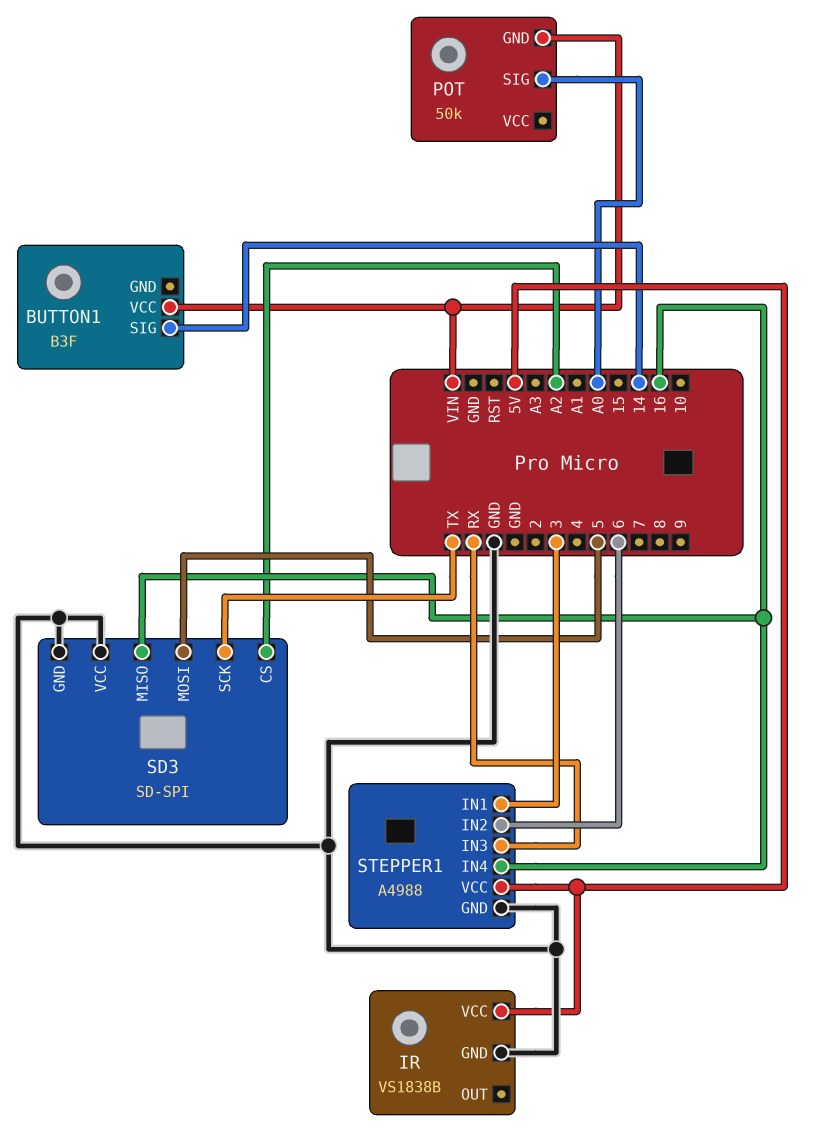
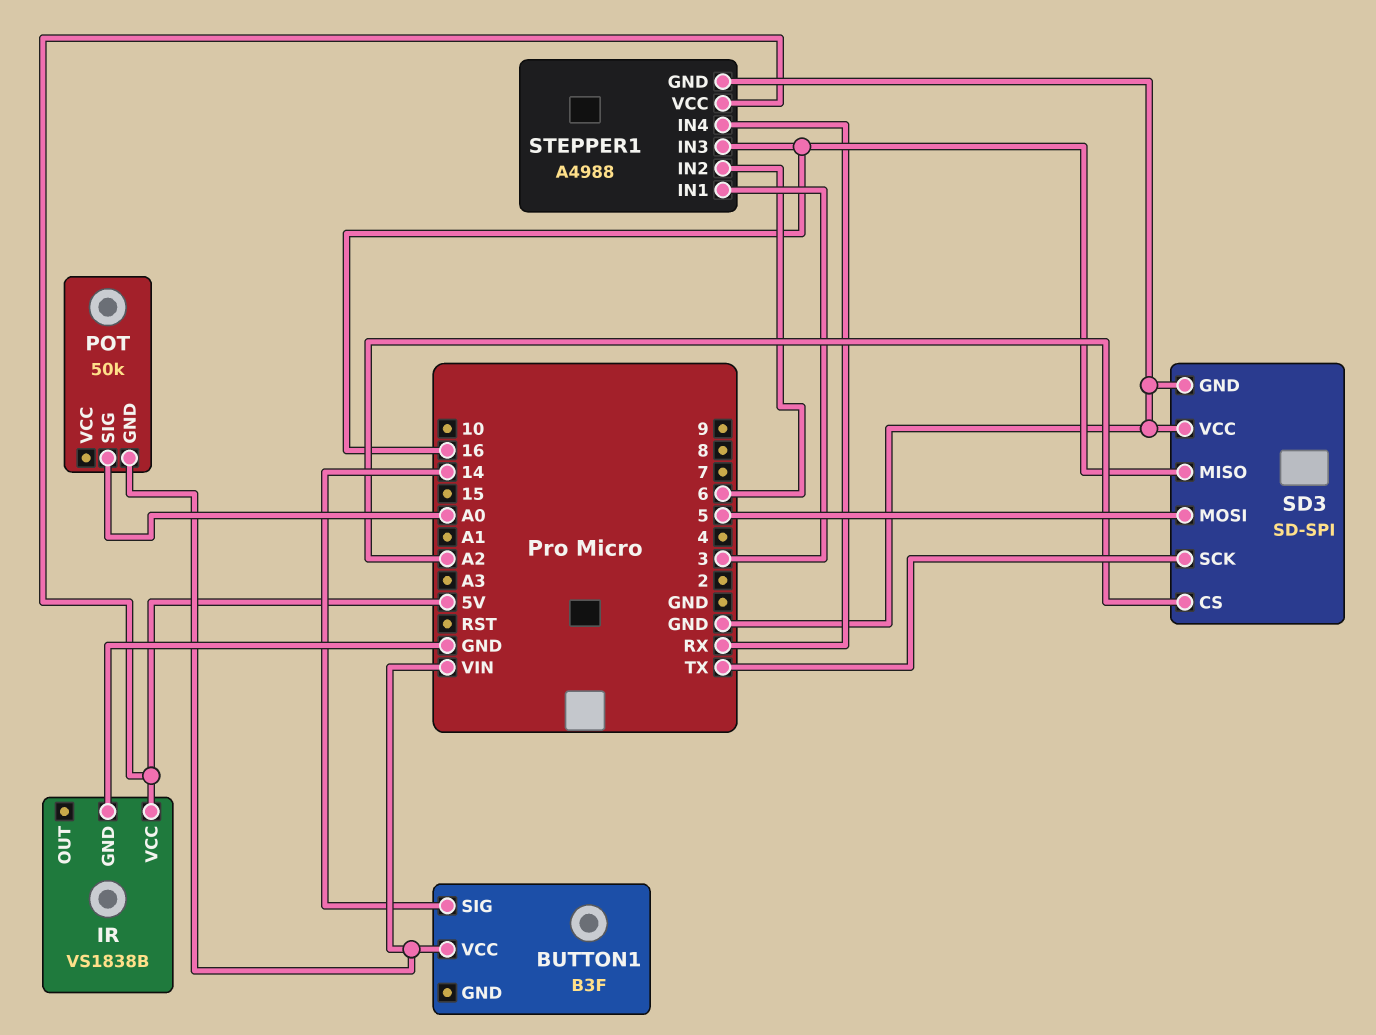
STEPPER1 pin IN3: RX -> 16
STEPPER1 pin IN4: 16 -> RX

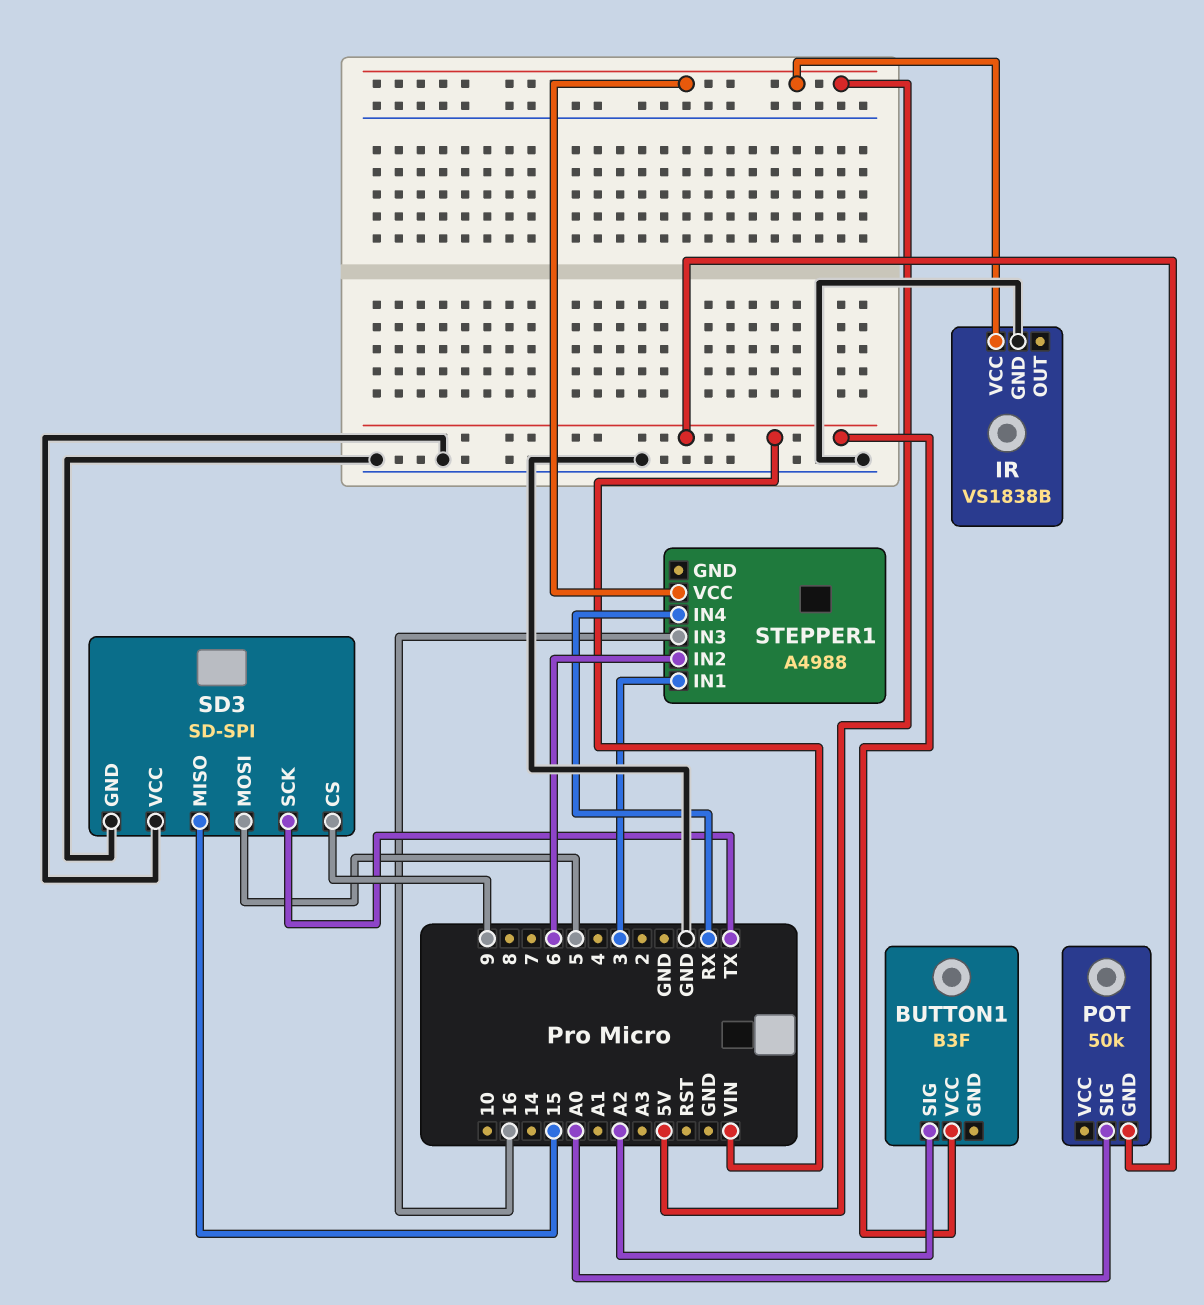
BUTTON1 pin SIG: 14 -> A2
SD3 pin CS: A2 -> 9
SD3 pin MISO: 16 -> 15
STEPPER1 pin GND: GND -> none

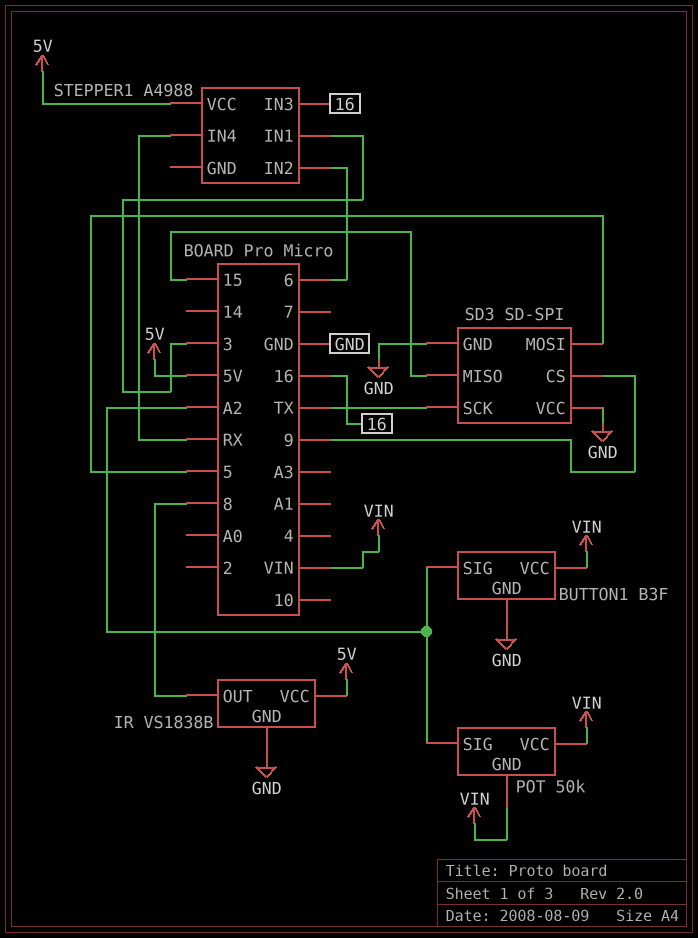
BUTTON1 pin GND: none -> GND
IR pin OUT: none -> 8
POT pin SIG: A0 -> A2
POT pin VCC: none -> VIN

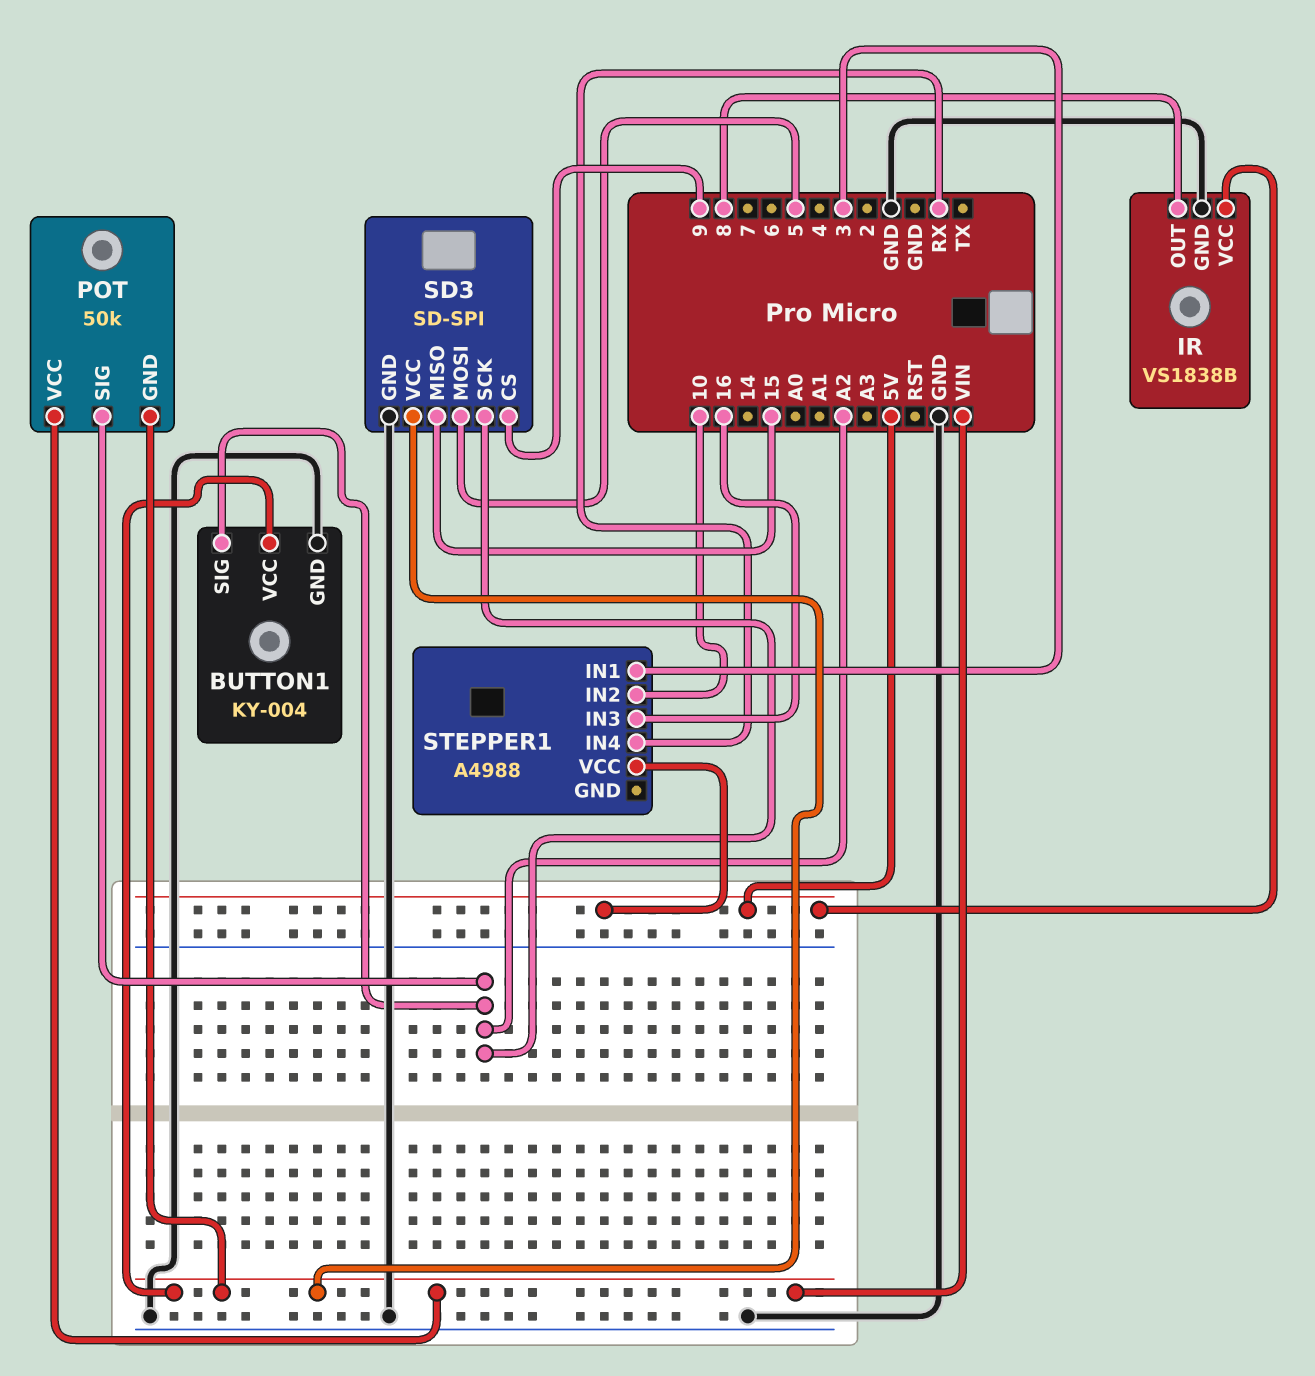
BUTTON1: B3F -> KY-004
SD3 pin SCK: TX -> A2
SD3 pin VCC: GND -> VIN
STEPPER1 pin IN2: 6 -> 10

